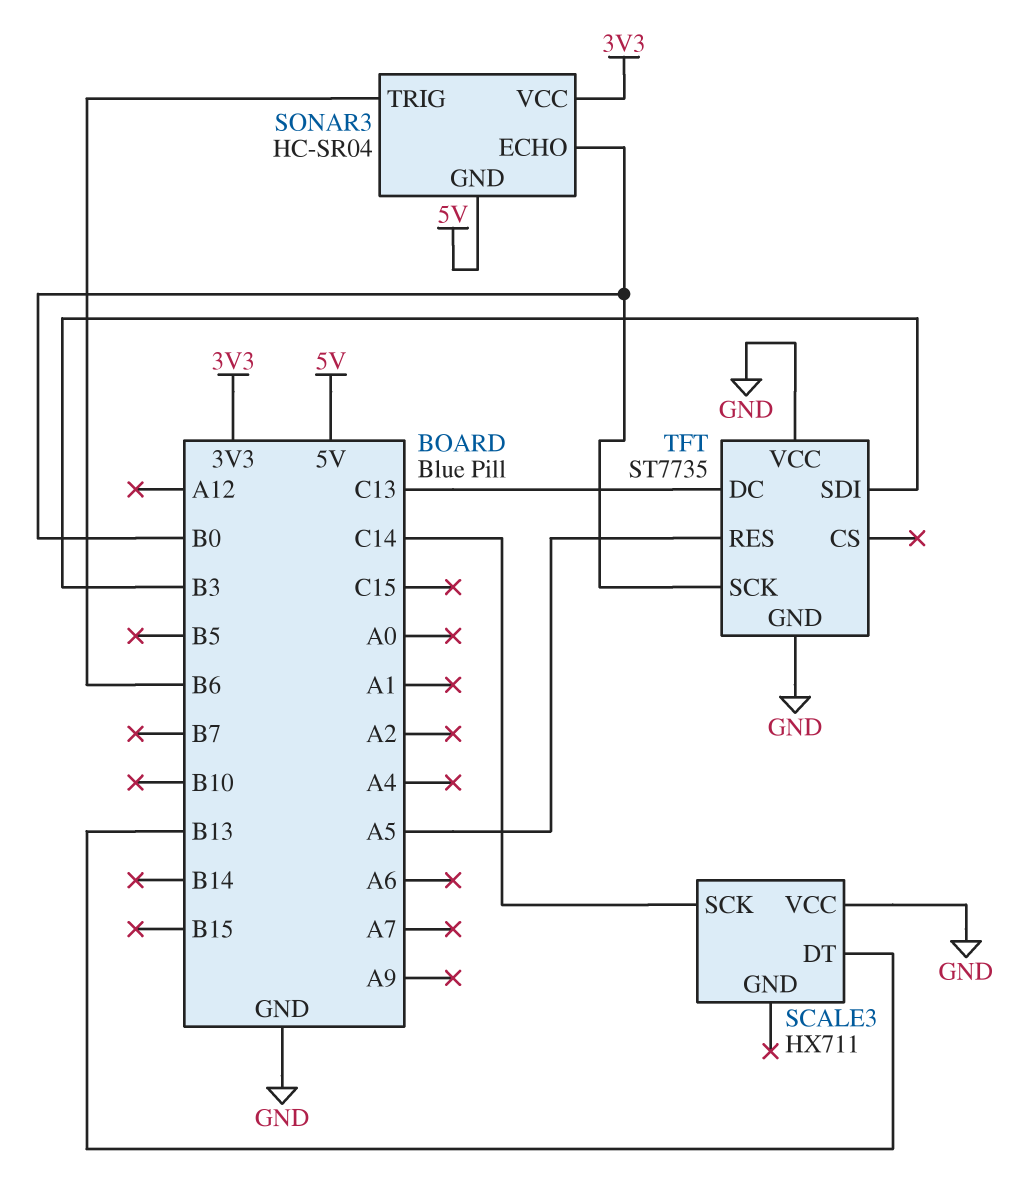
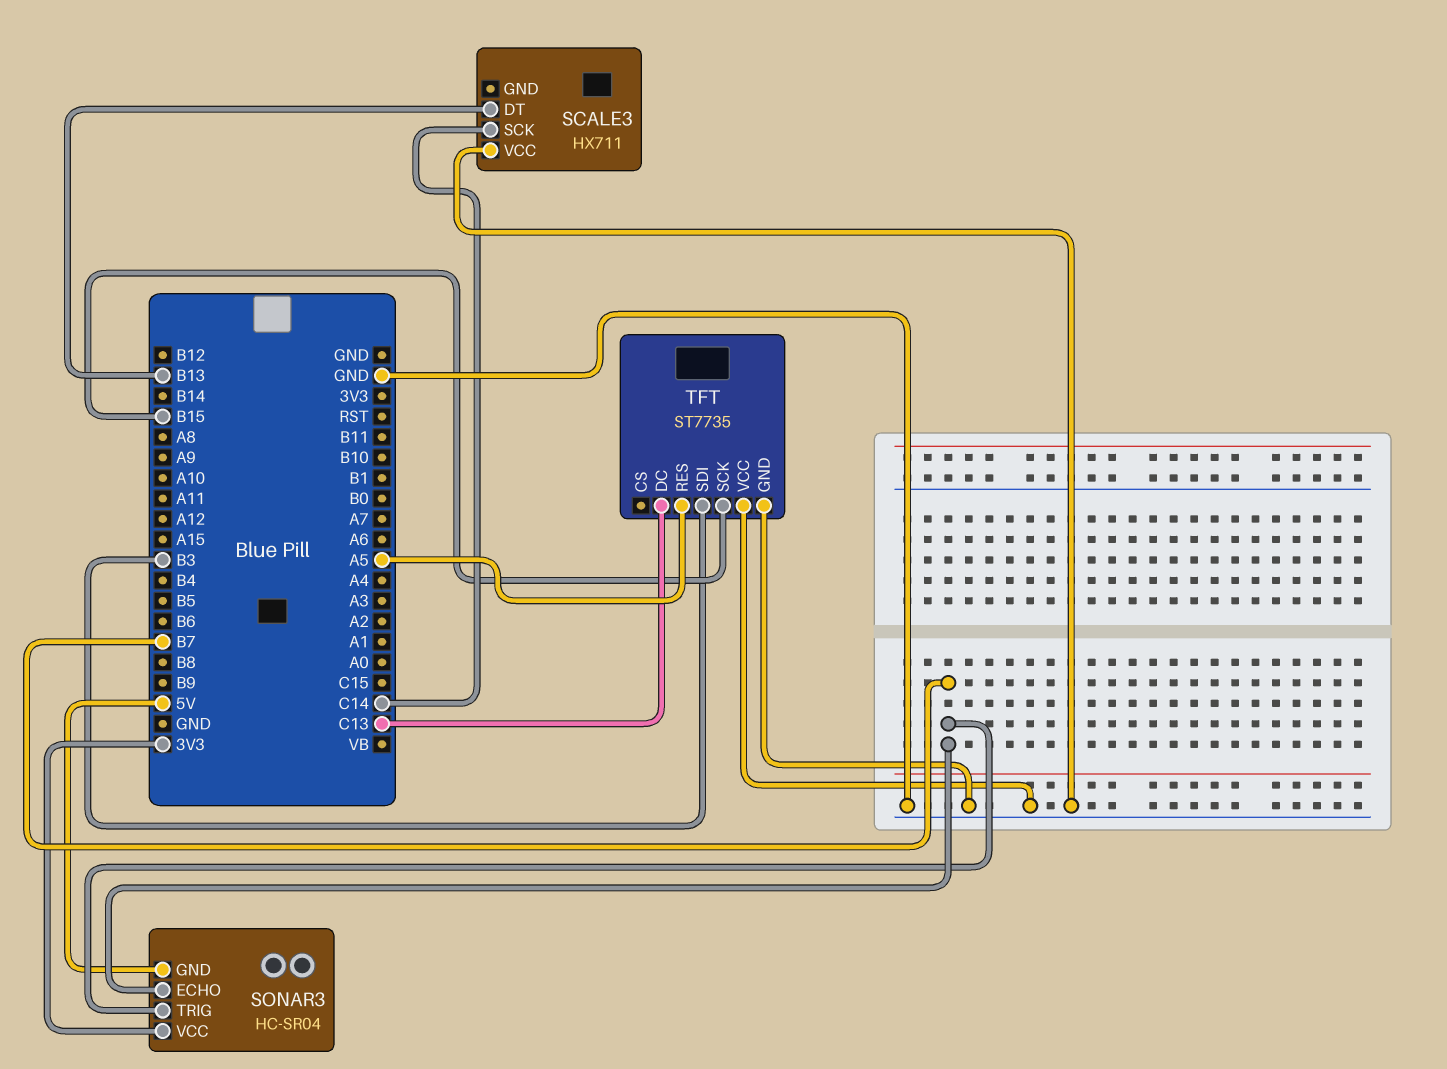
SONAR3 pin ECHO: B0 -> B7
SONAR3 pin TRIG: B6 -> B7
TFT pin SCK: B0 -> B15

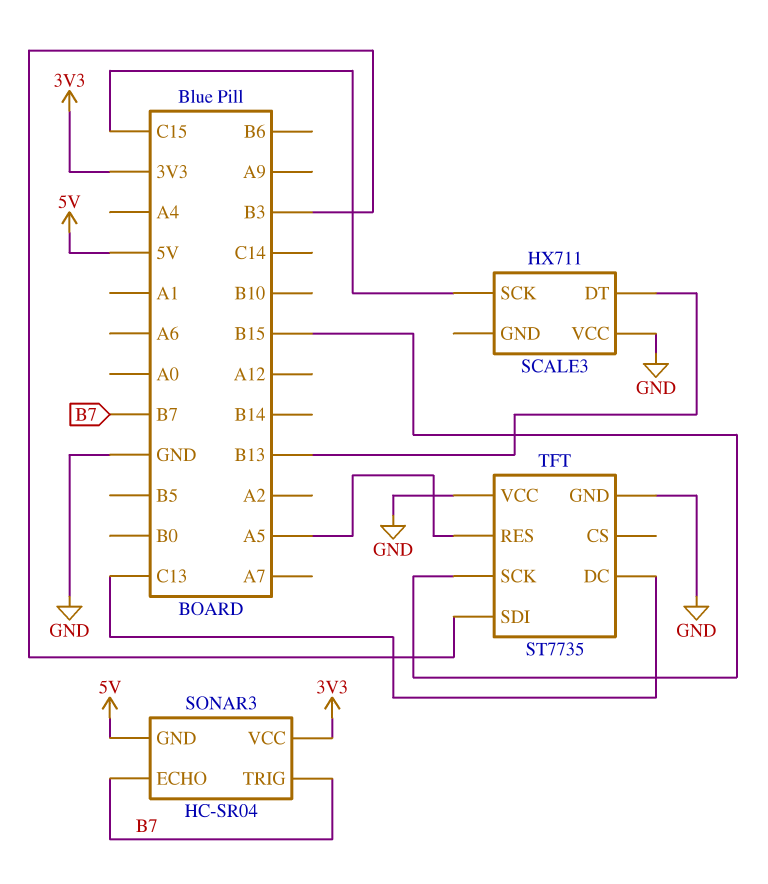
SCALE3 pin SCK: C14 -> C15

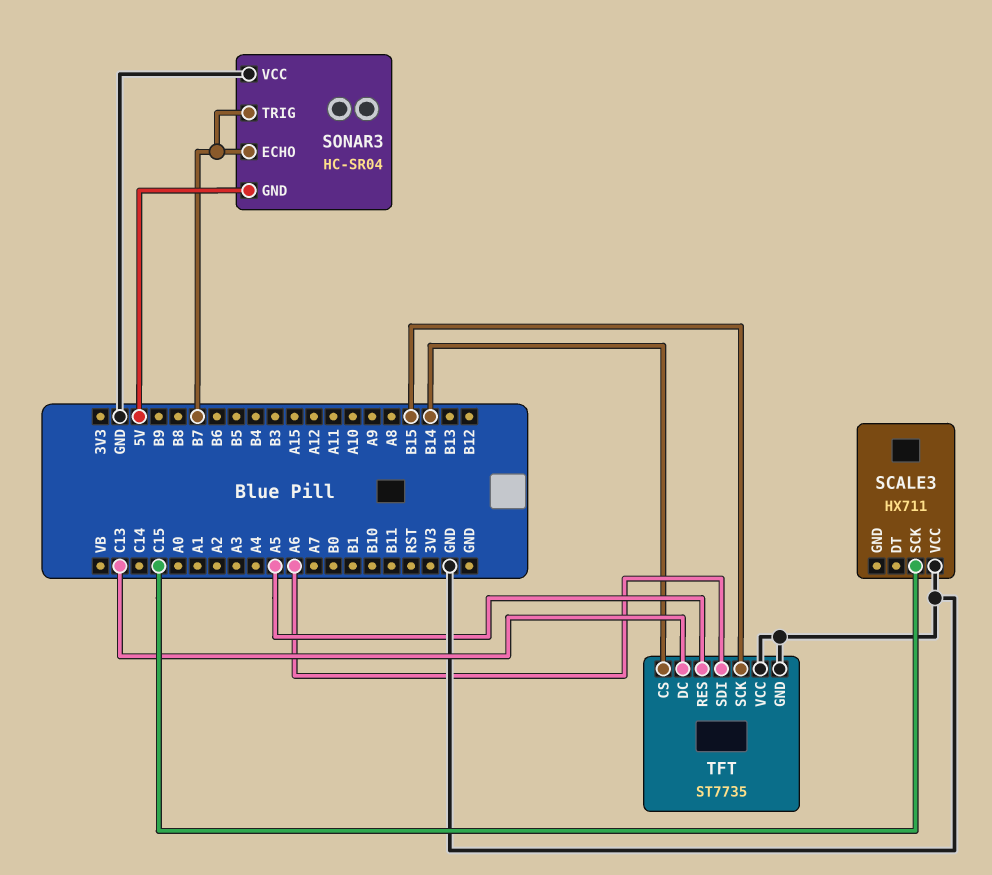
SCALE3 pin DT: B13 -> none
SONAR3 pin VCC: 3V3 -> GND
TFT pin CS: none -> B14
TFT pin SDI: B3 -> A6

